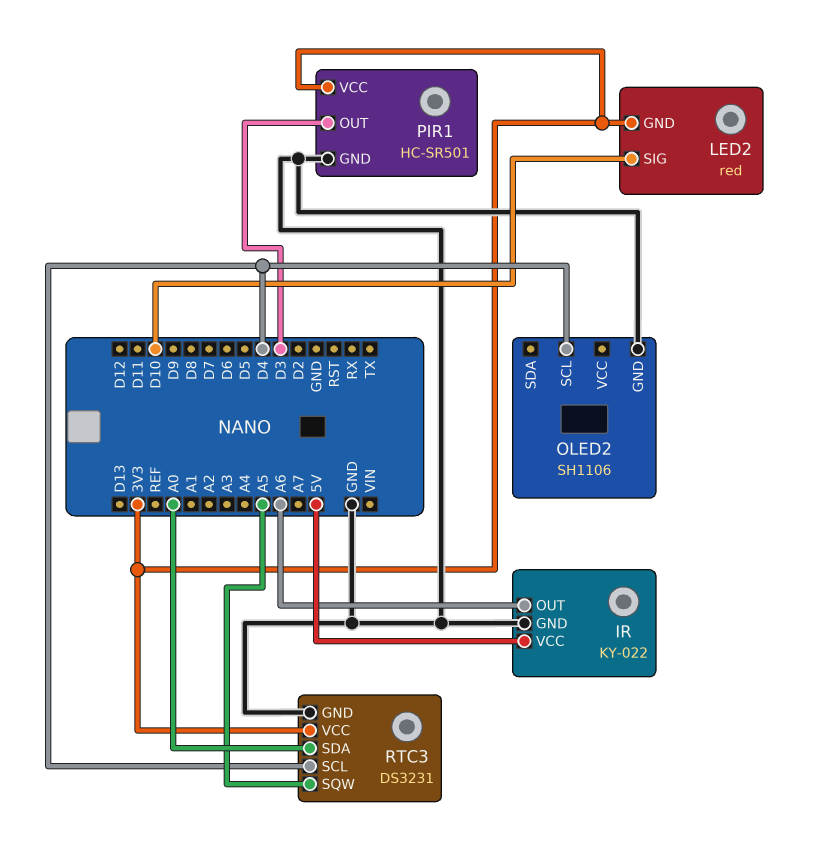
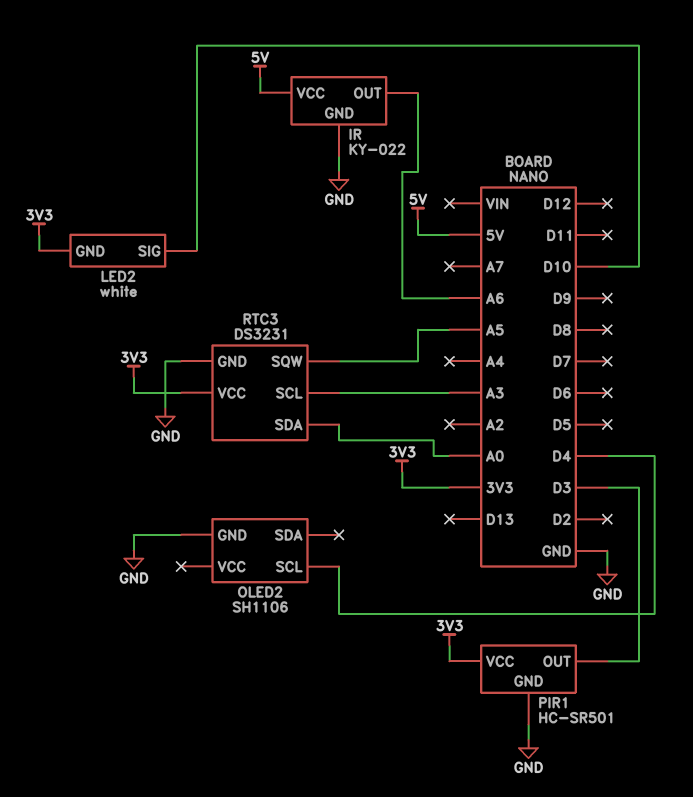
LED2: red -> white
RTC3 pin SCL: D4 -> A3

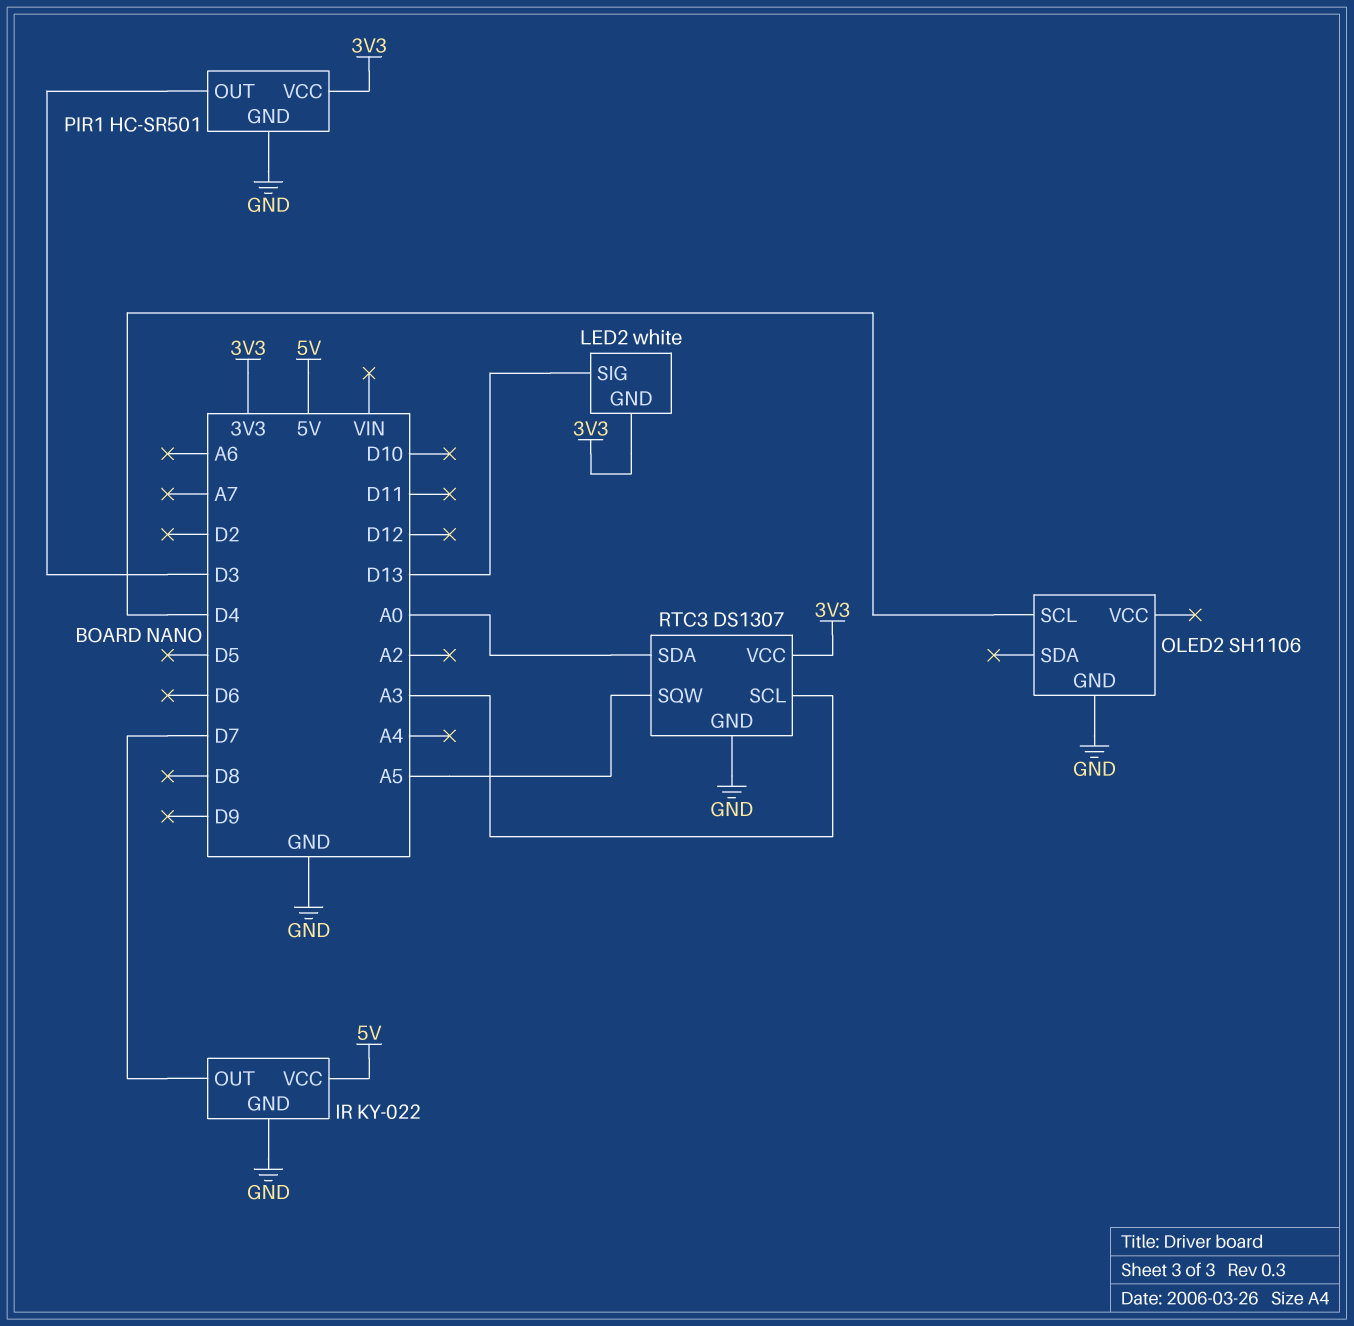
IR pin OUT: A6 -> D7
LED2 pin SIG: D10 -> D13
RTC3: DS3231 -> DS1307

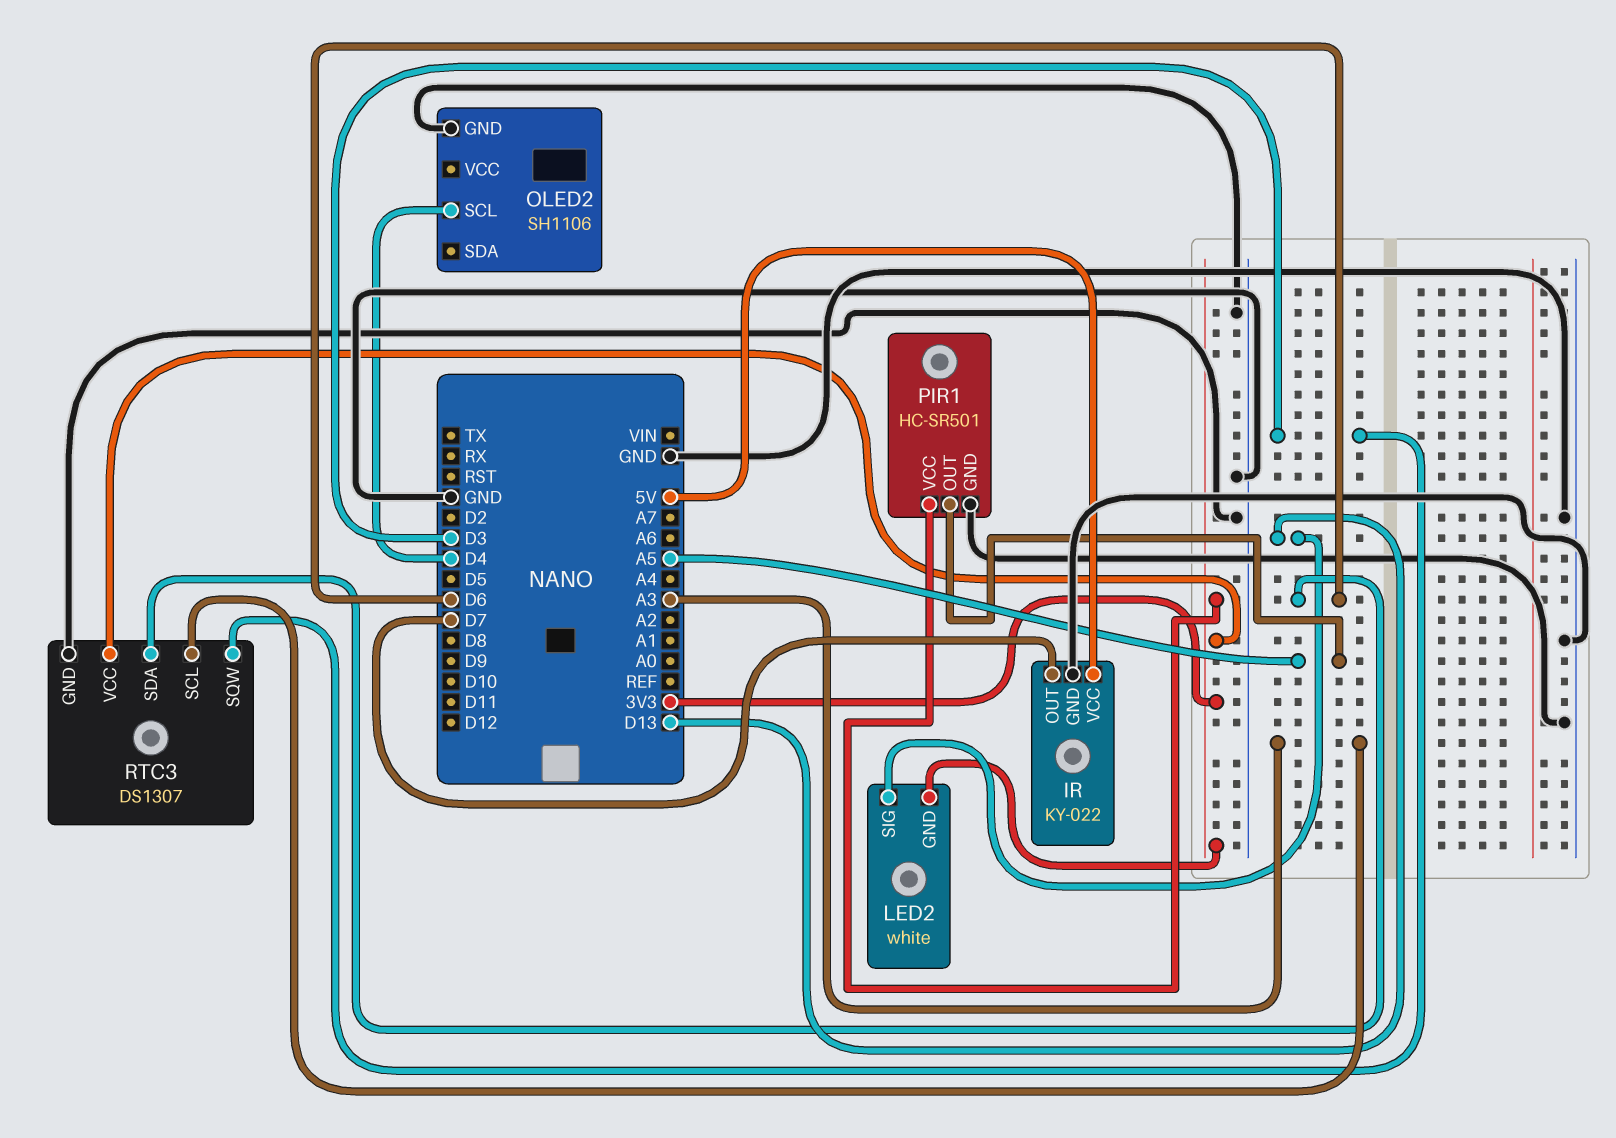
PIR1 pin OUT: D3 -> A5
RTC3 pin SDA: A0 -> D6
RTC3 pin SQW: A5 -> D3

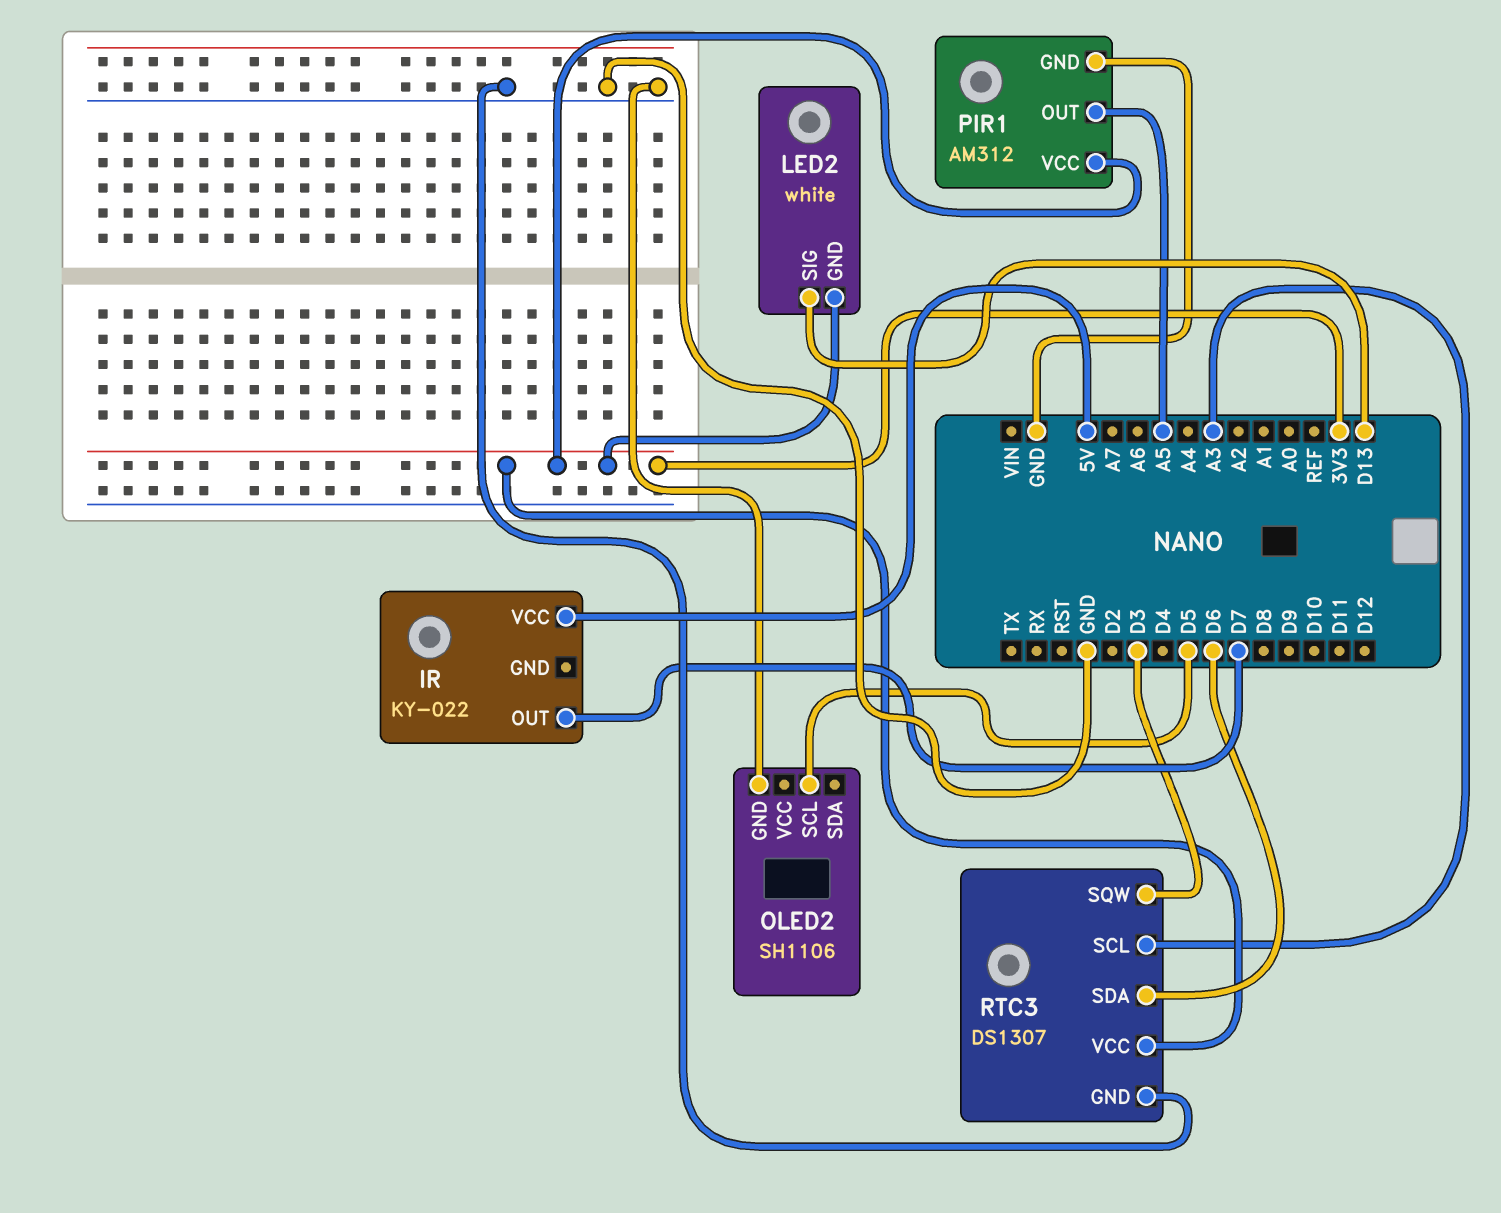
IR pin GND: GND -> none
OLED2 pin SCL: D4 -> D5
PIR1: HC-SR501 -> AM312

